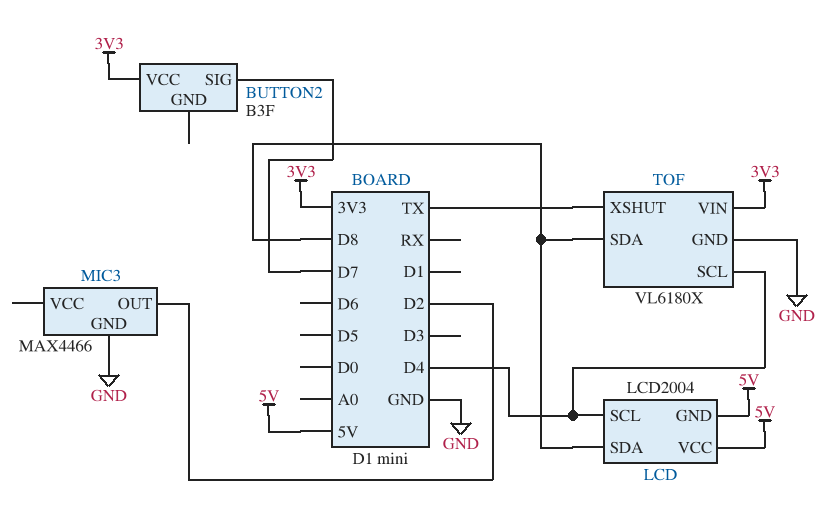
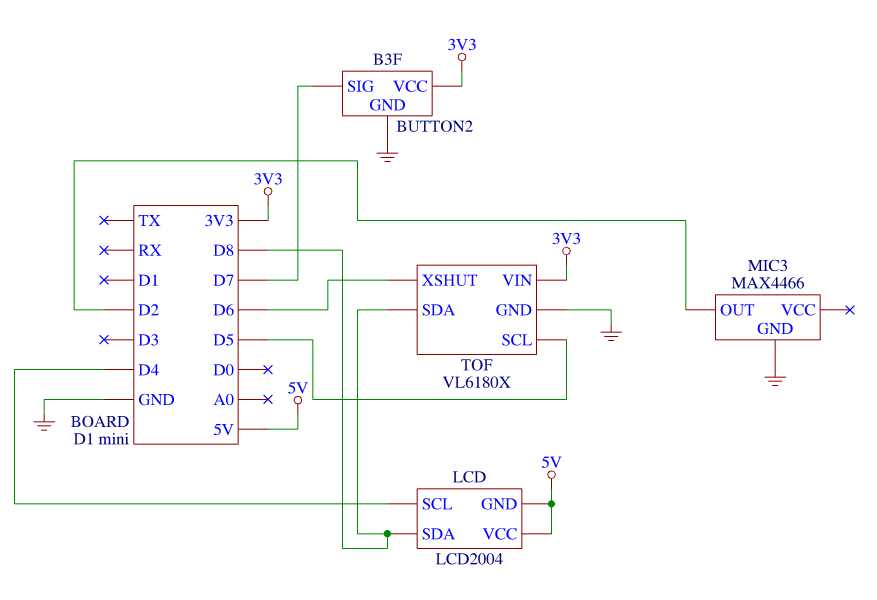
BUTTON2 pin GND: none -> GND
TOF pin SCL: D4 -> D5
TOF pin XSHUT: TX -> D6

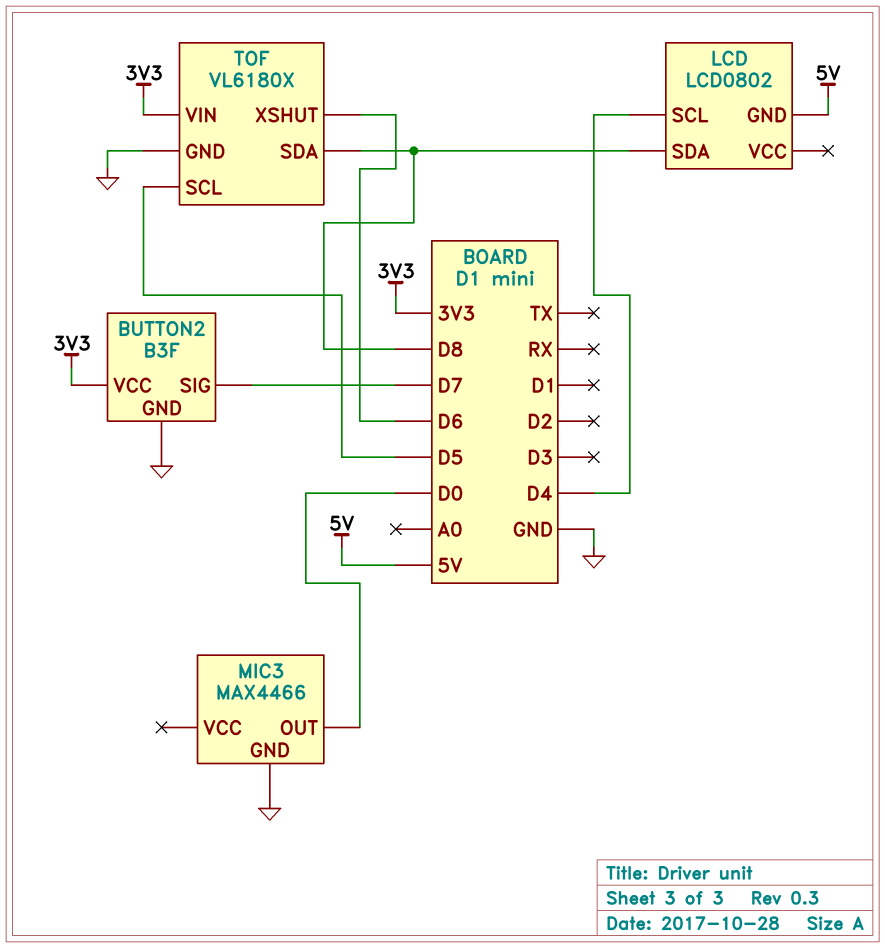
LCD: LCD2004 -> LCD0802
LCD pin VCC: 5V -> none
MIC3 pin OUT: D2 -> D0

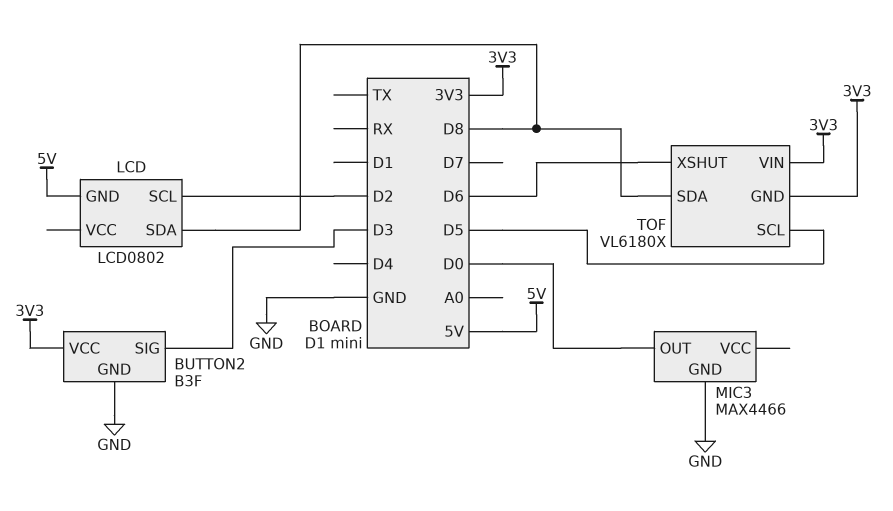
BUTTON2 pin SIG: D7 -> D3
LCD pin SCL: D4 -> D2
TOF pin GND: GND -> 3V3

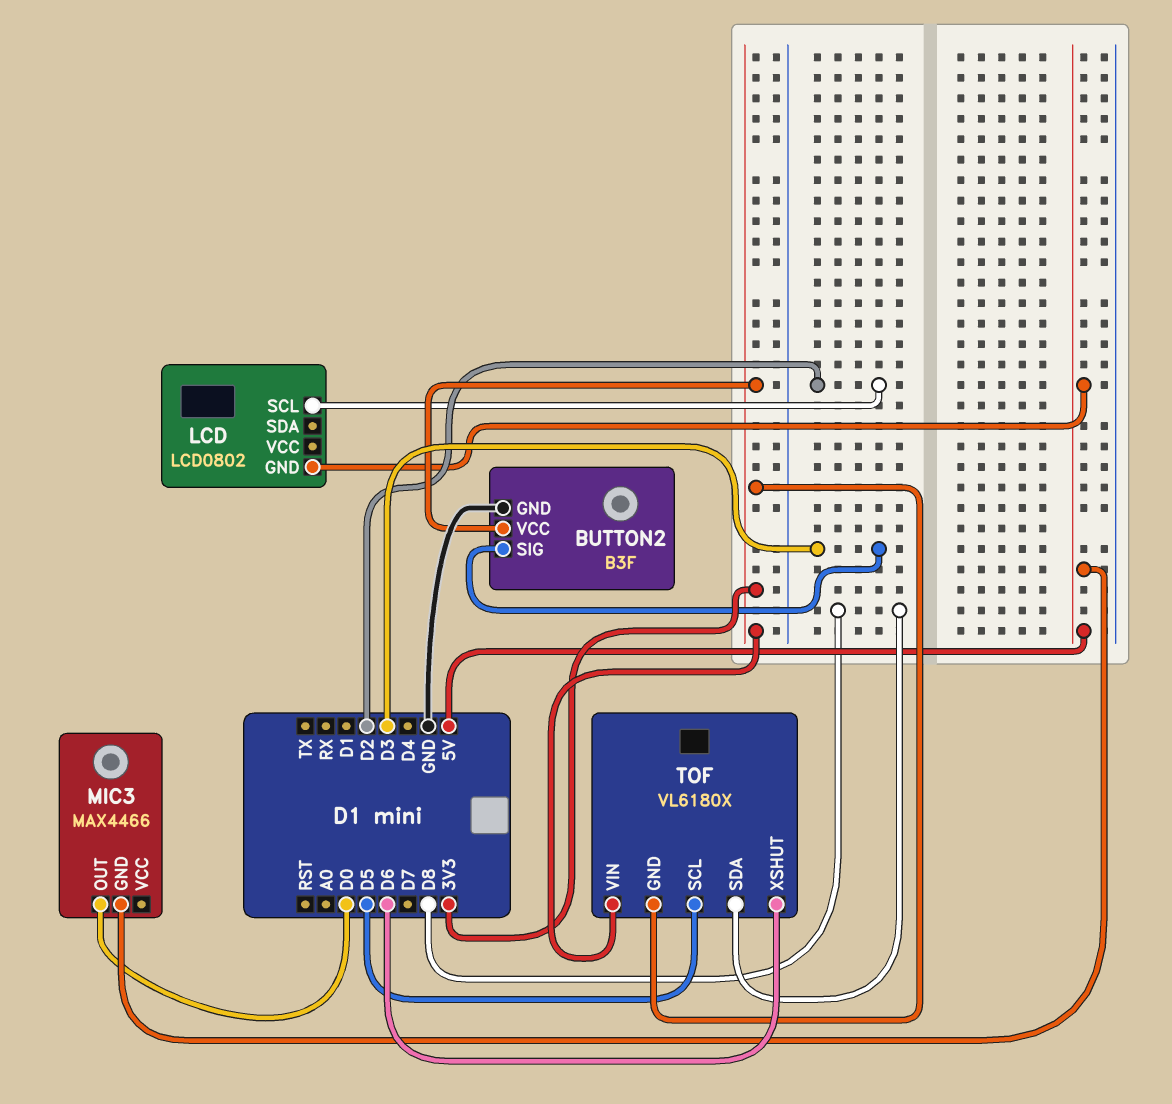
LCD pin SDA: D8 -> none
MIC3 pin GND: GND -> 5V

